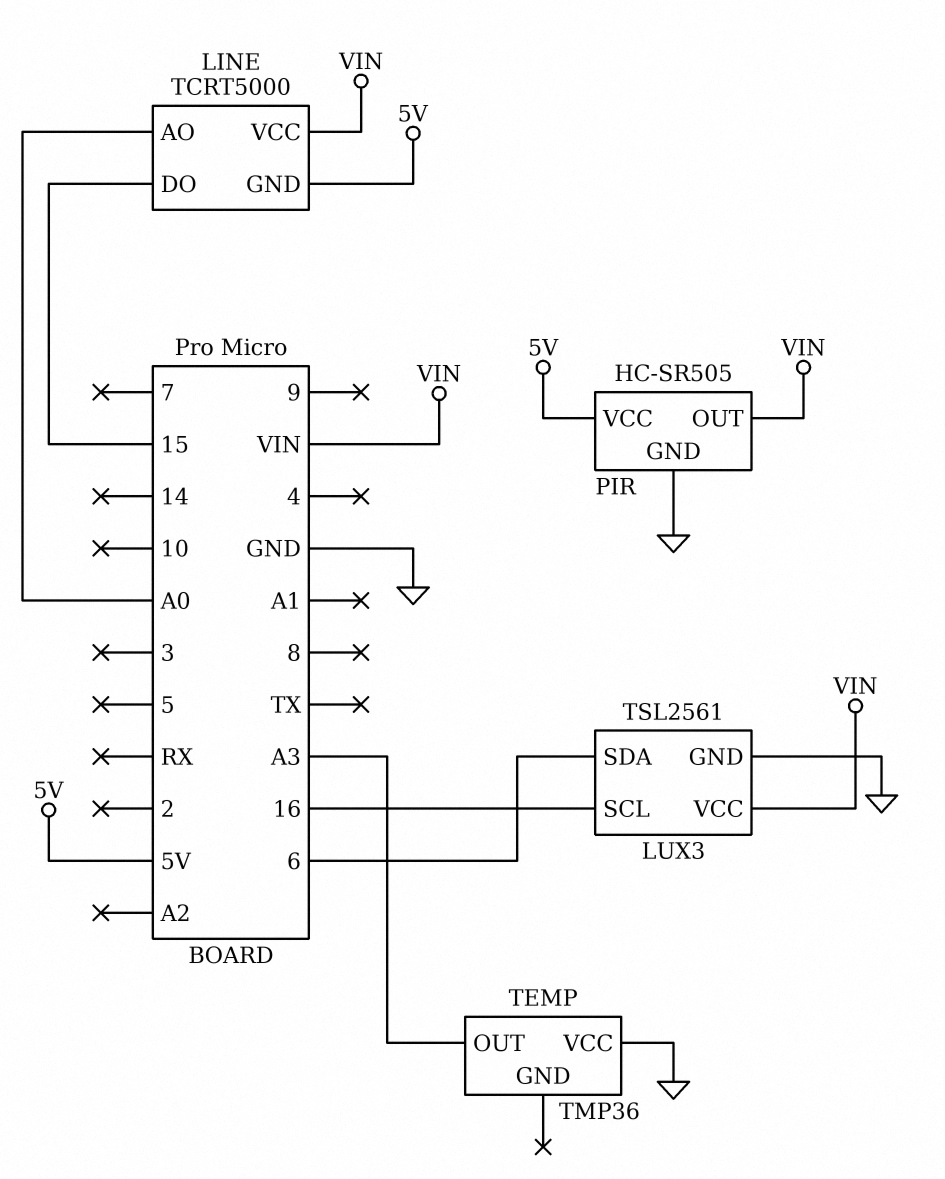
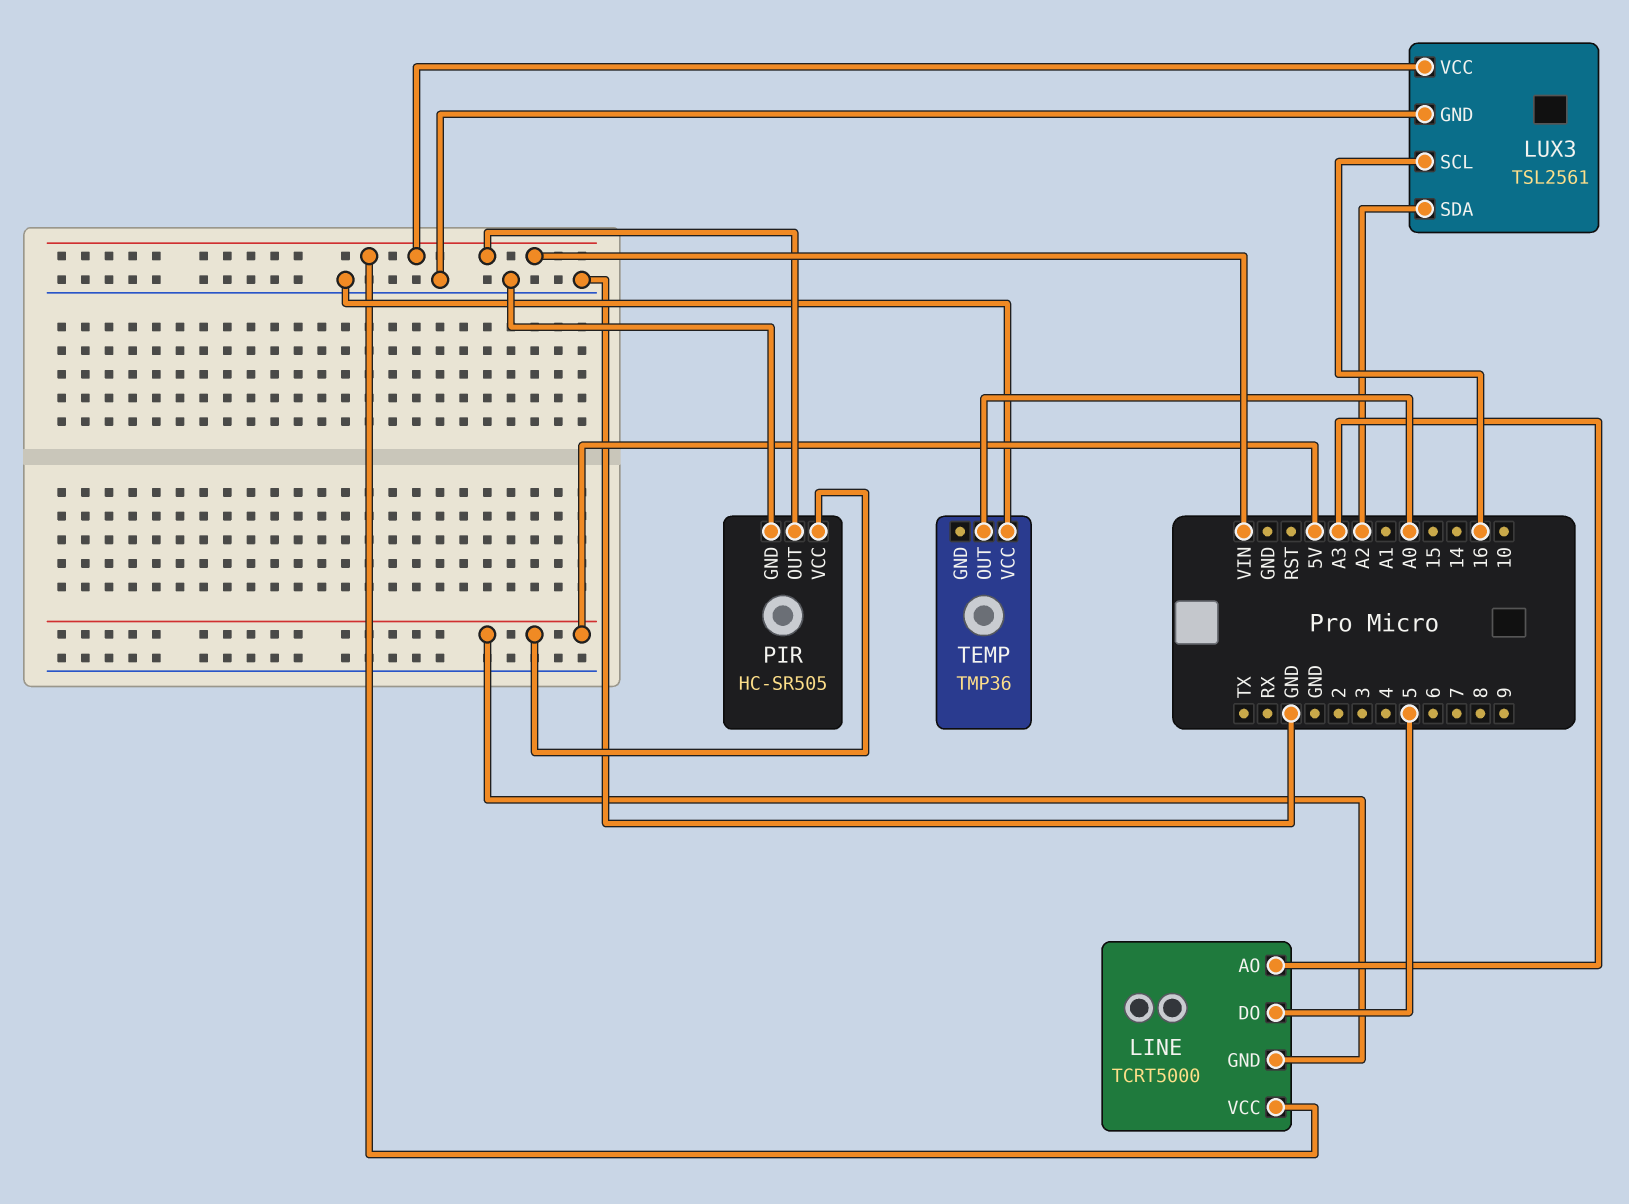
LINE pin AO: A0 -> A3
LINE pin DO: 15 -> 5
LUX3 pin SDA: 6 -> A2
TEMP pin OUT: A3 -> A0

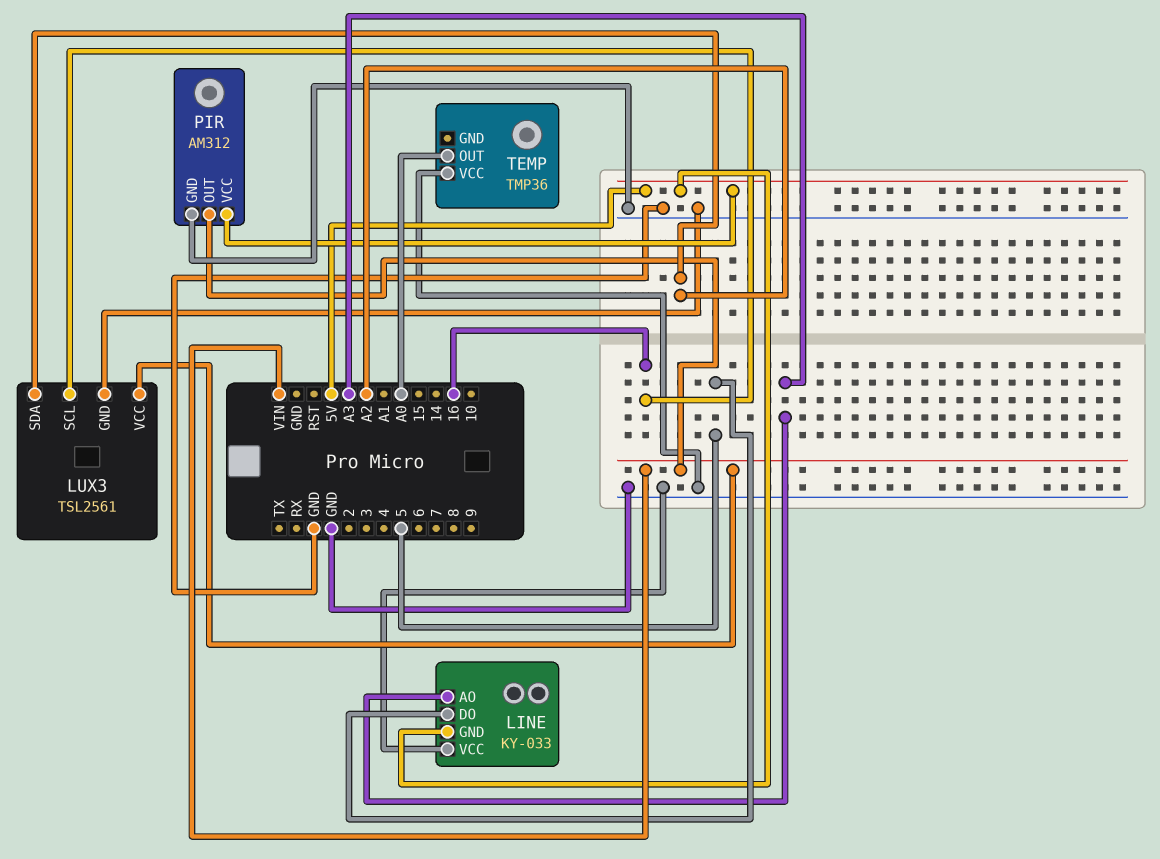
LINE: TCRT5000 -> KY-033
LINE pin VCC: VIN -> GND
PIR: HC-SR505 -> AM312

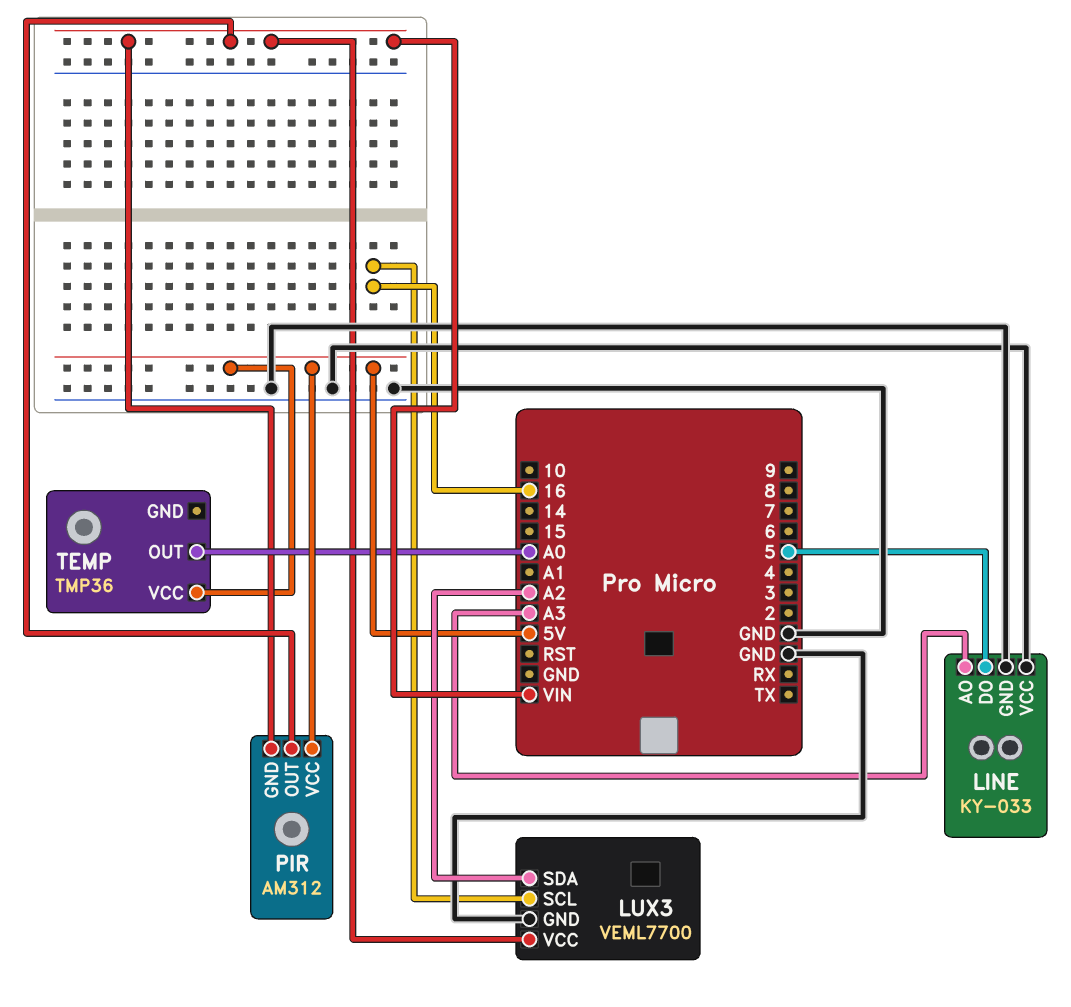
LINE pin GND: 5V -> GND
LUX3: TSL2561 -> VEML7700
PIR pin GND: GND -> VIN
TEMP pin VCC: GND -> 5V

